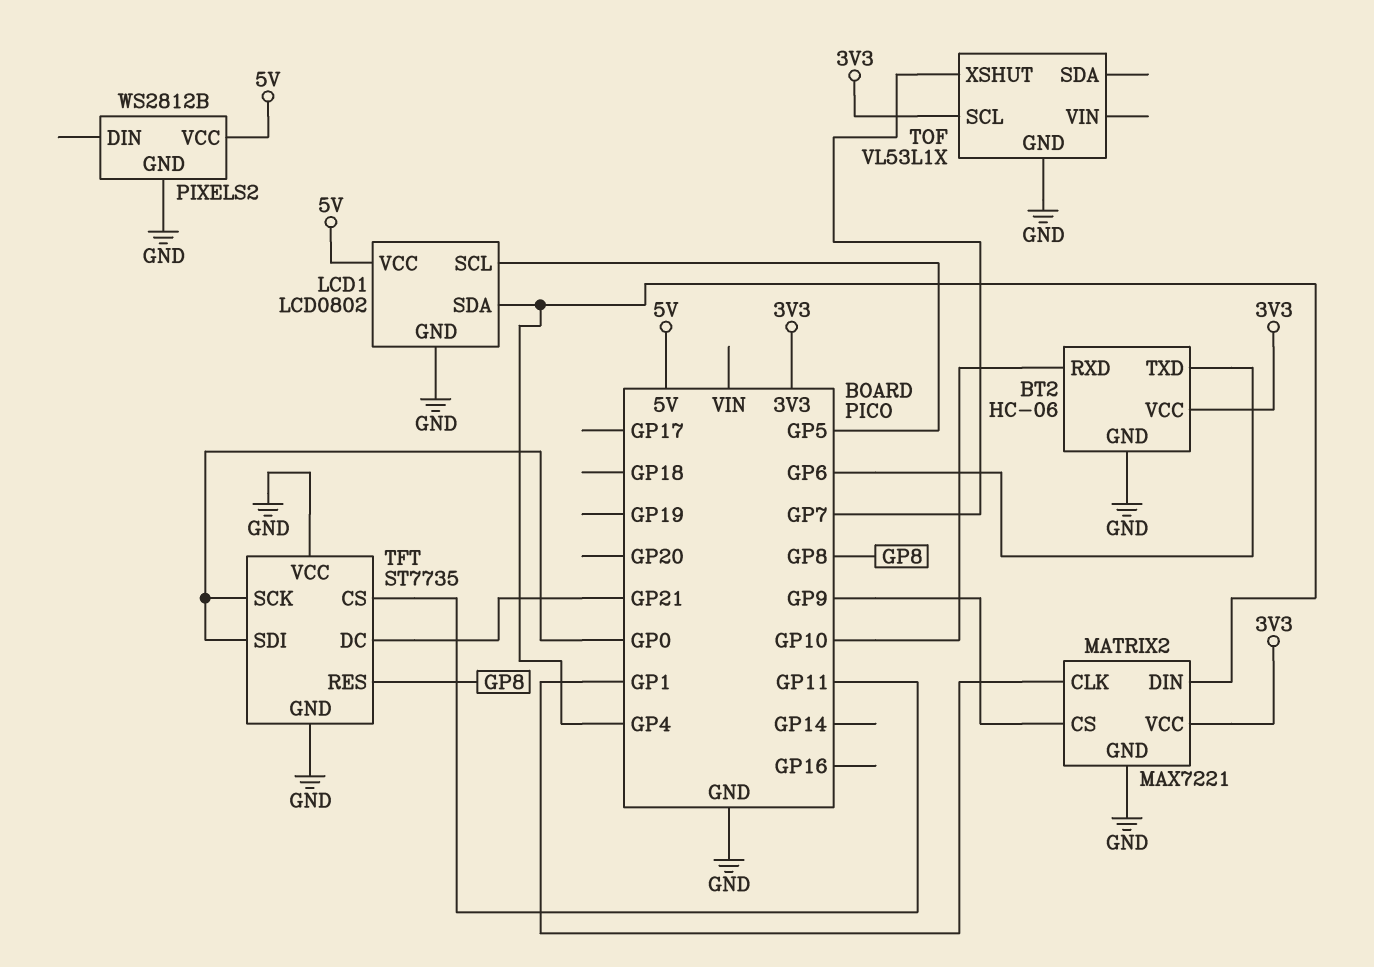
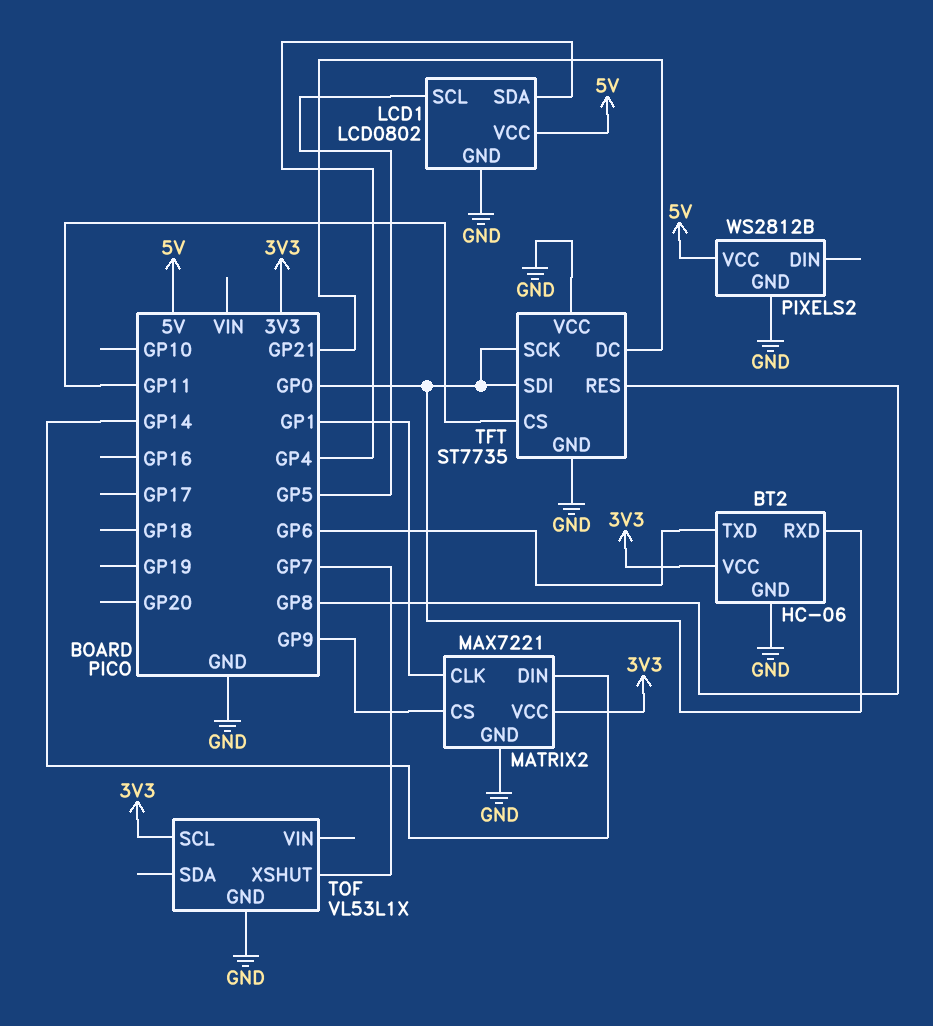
BT2 pin RXD: GP10 -> GP0
MATRIX2 pin DIN: GP4 -> GP14

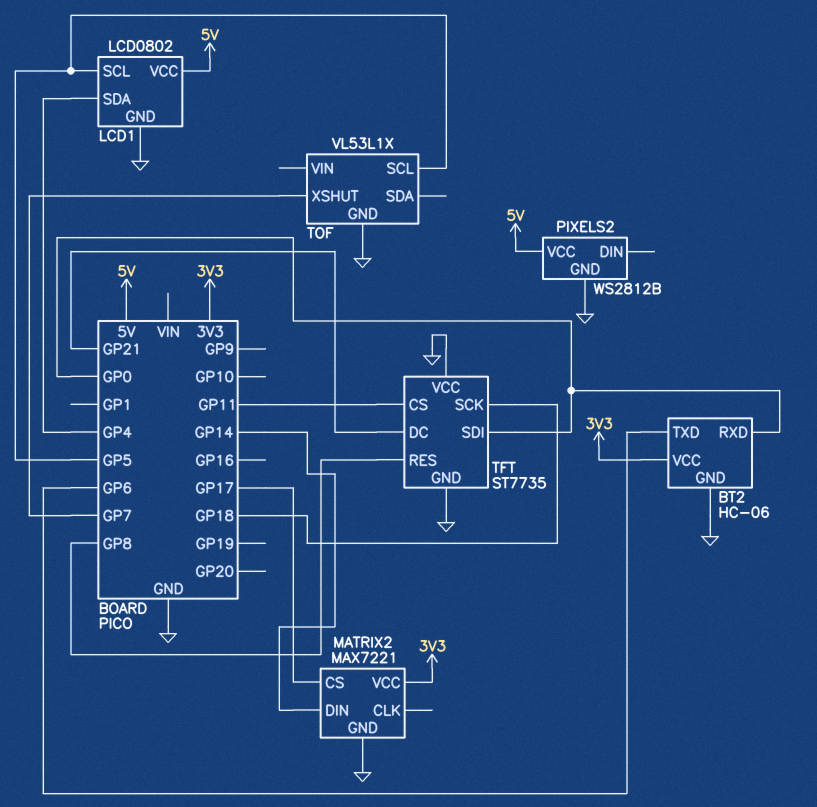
MATRIX2 pin CLK: GP1 -> none
MATRIX2 pin CS: GP9 -> GP17
TFT pin SCK: GP0 -> GP18
TOF pin SCL: 3V3 -> GP5

